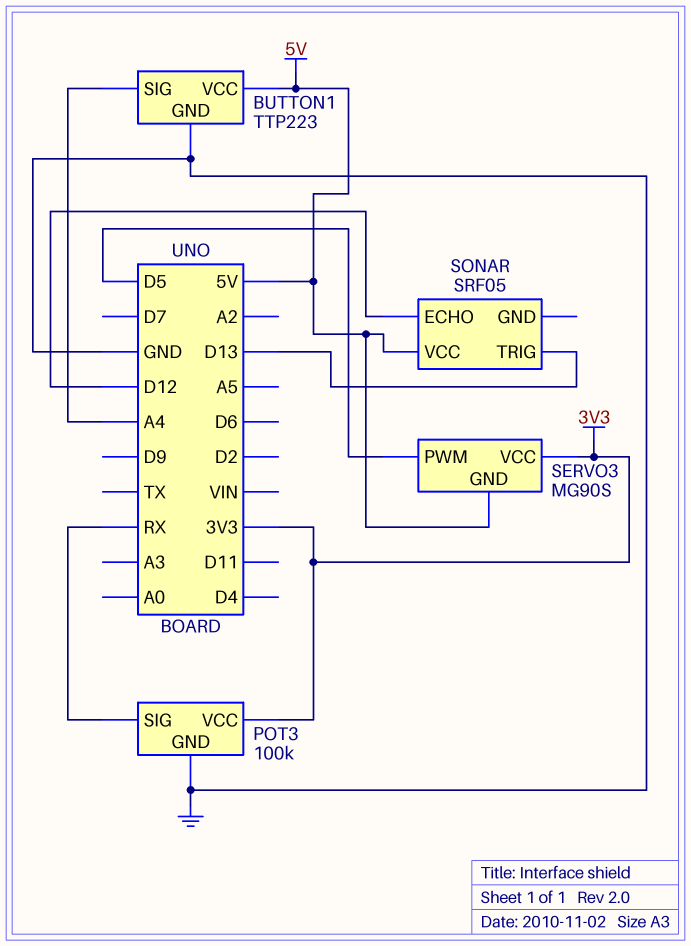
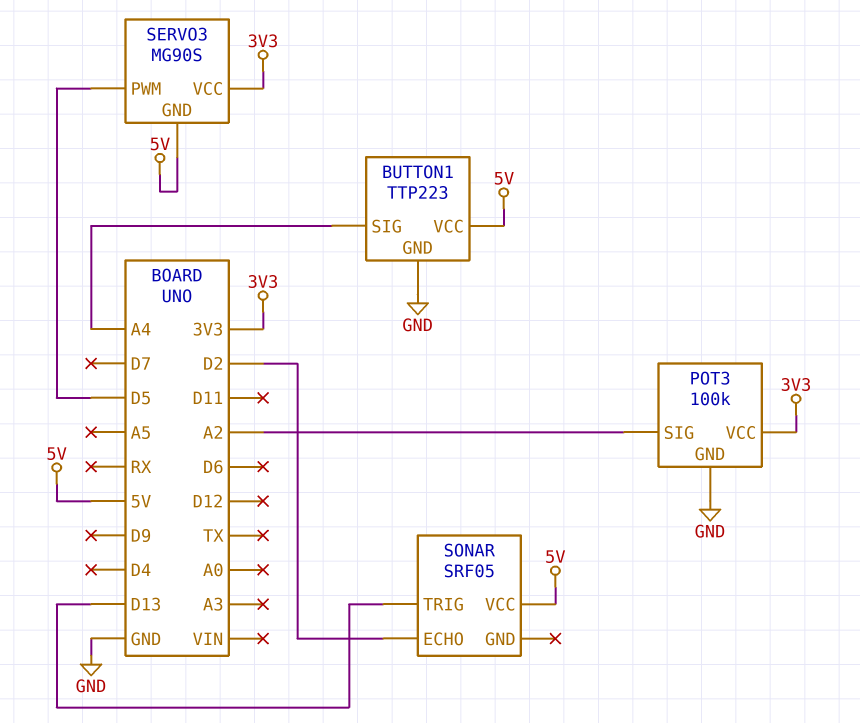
POT3 pin SIG: RX -> A2
SONAR pin ECHO: D12 -> D2

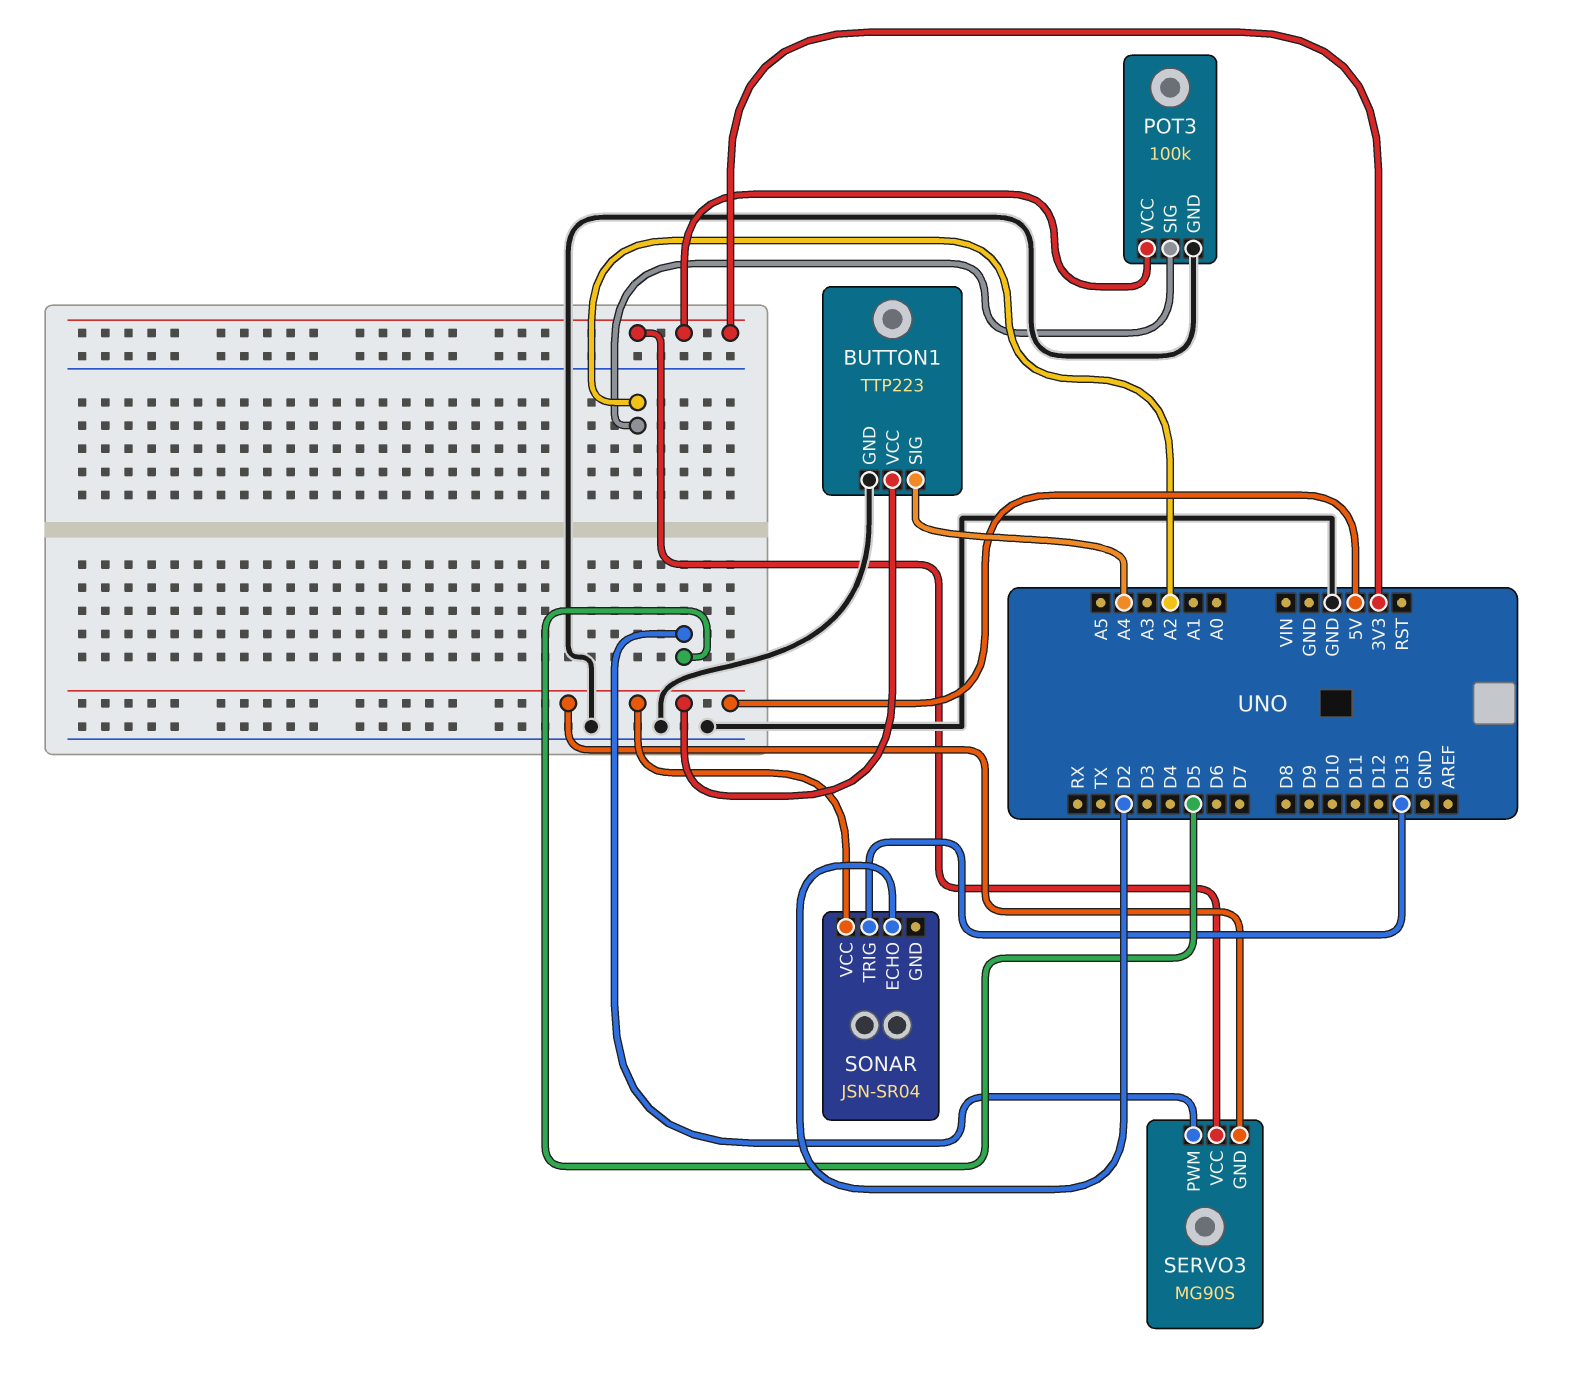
SONAR: SRF05 -> JSN-SR04

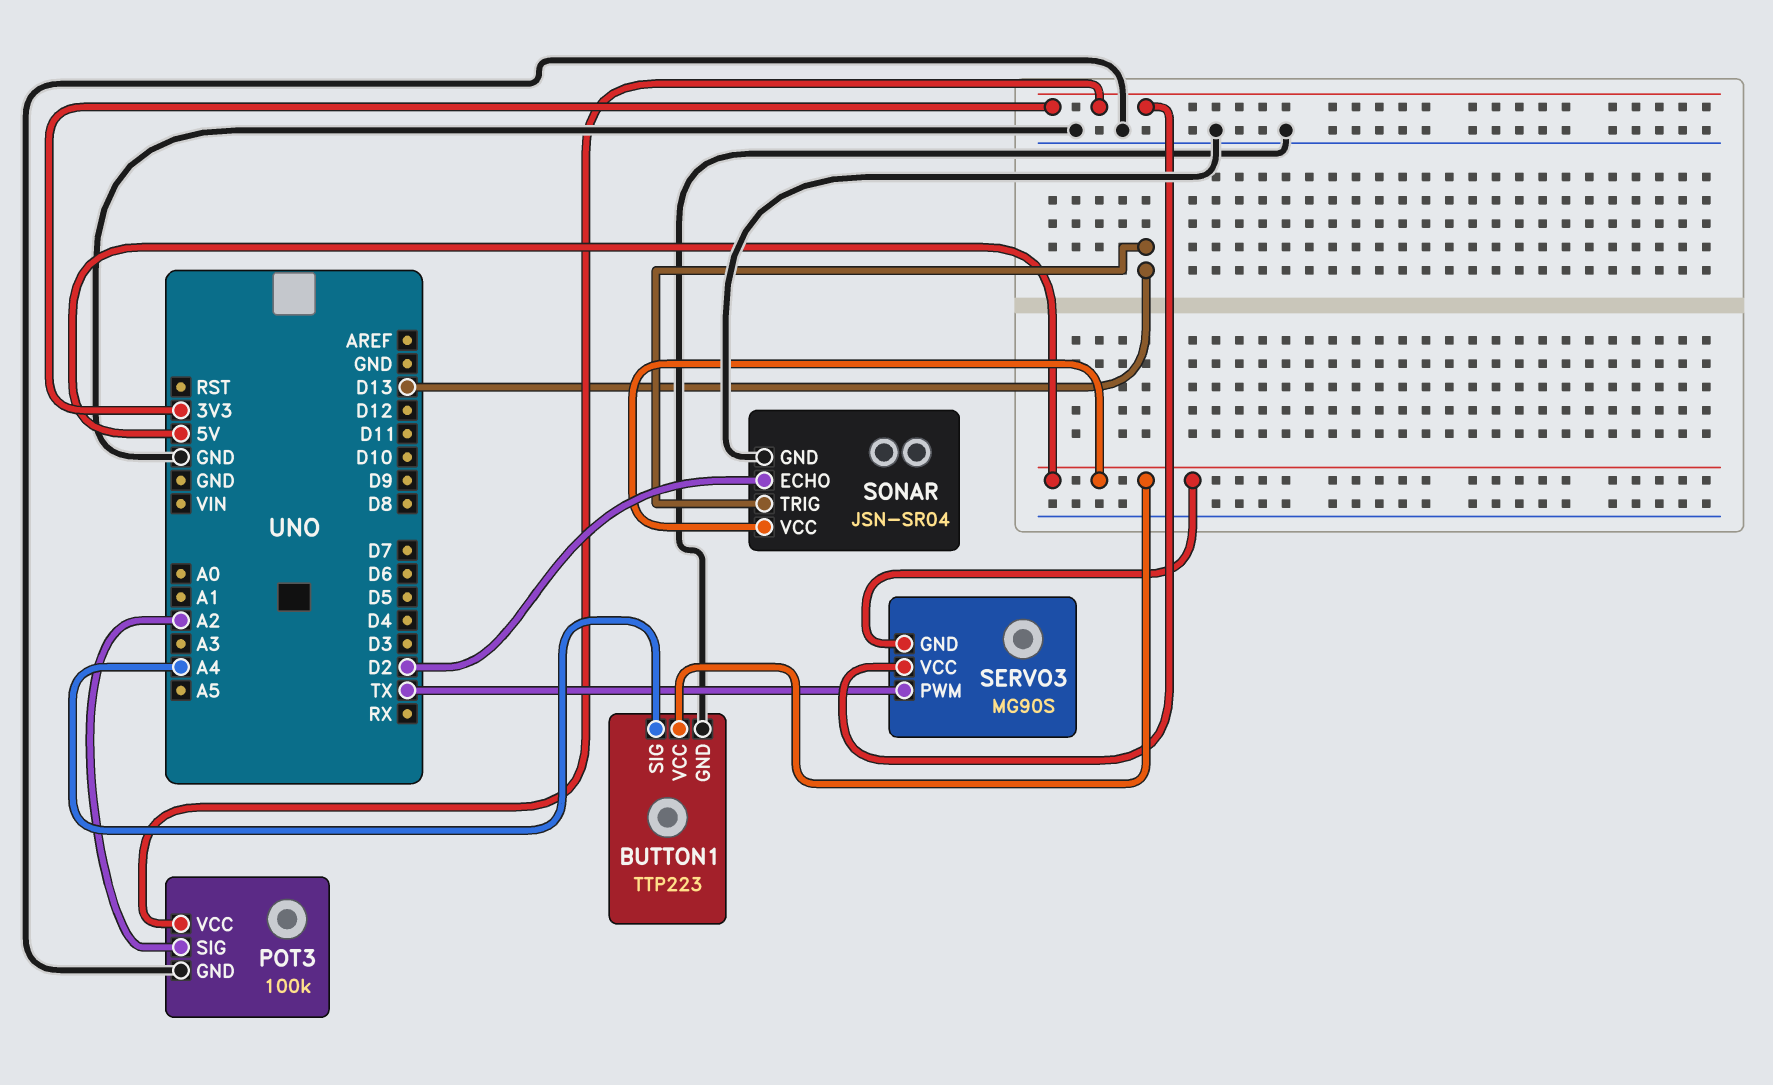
SERVO3 pin PWM: D5 -> TX
SONAR pin GND: none -> GND

